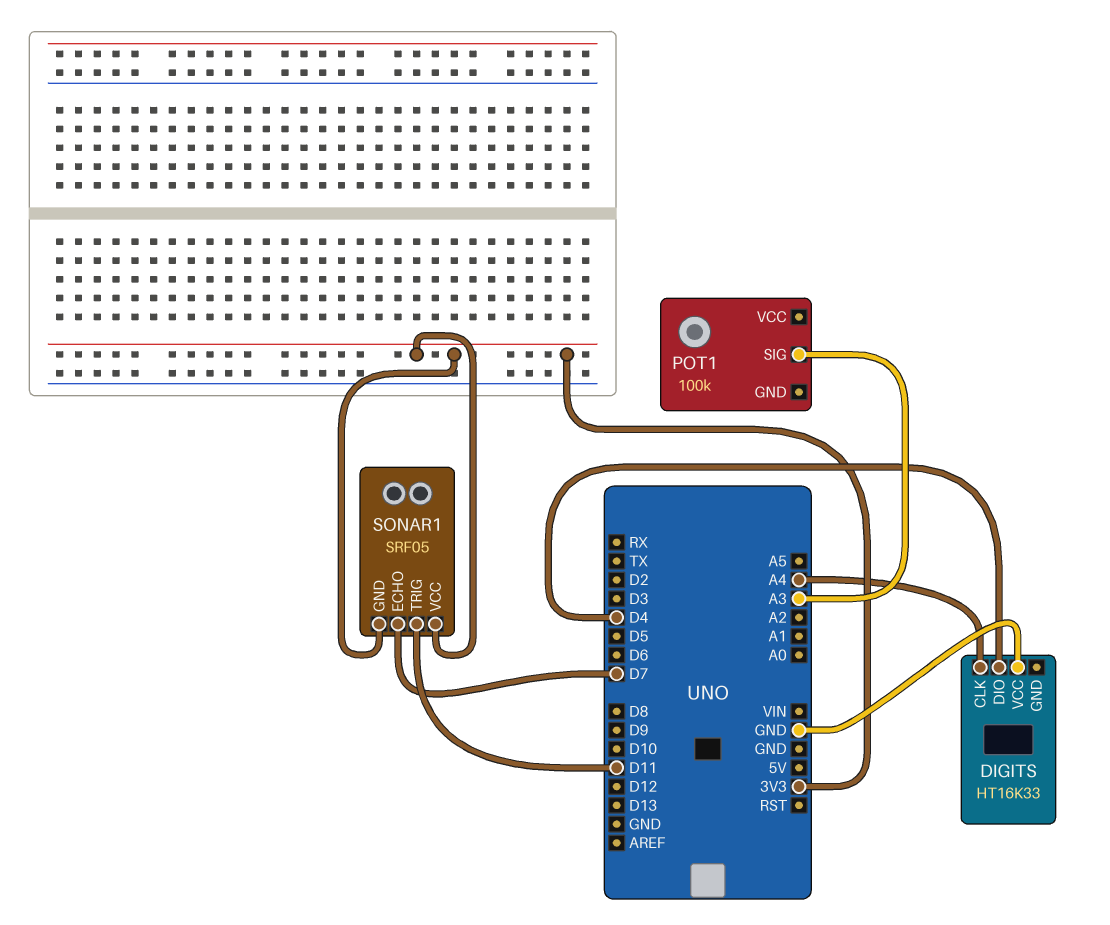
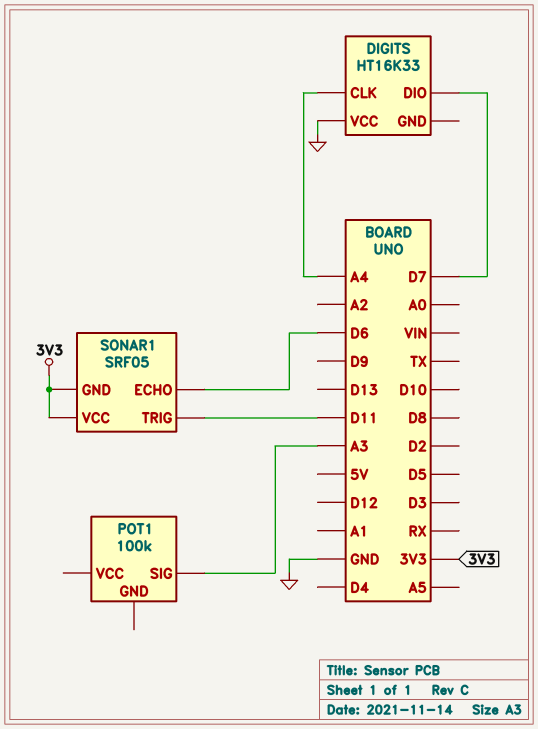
DIGITS pin DIO: D4 -> D7
SONAR1 pin ECHO: D7 -> D6

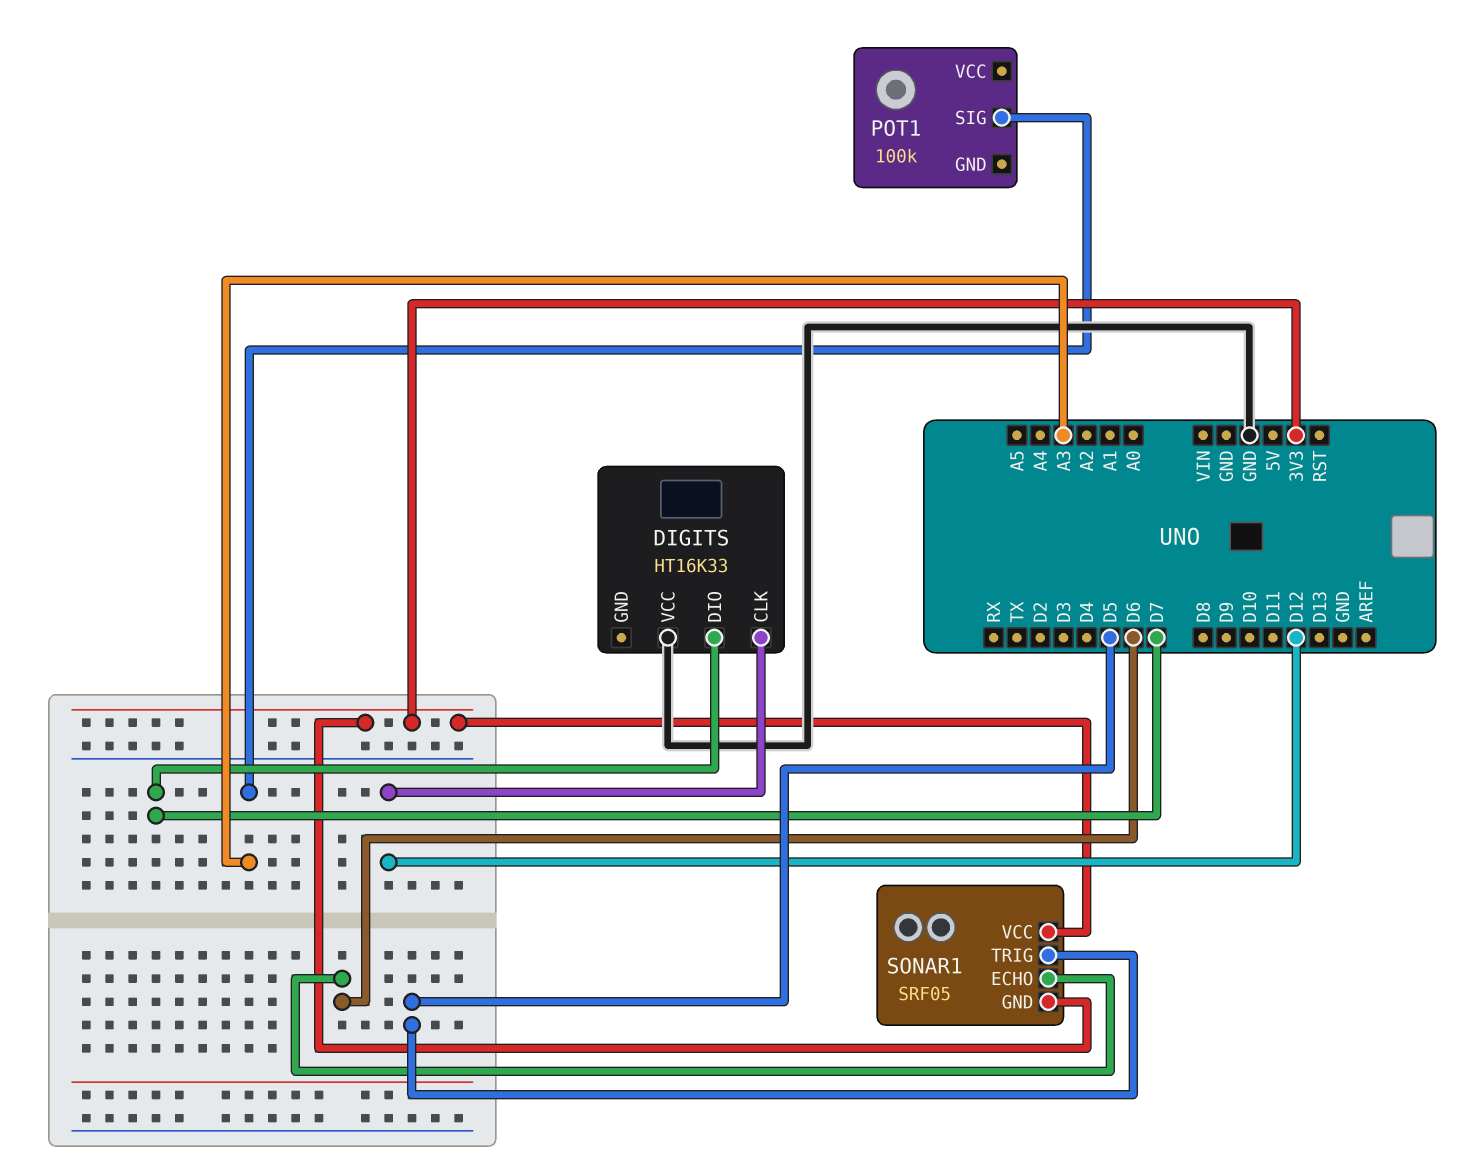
DIGITS pin CLK: A4 -> D12
SONAR1 pin TRIG: D11 -> D5

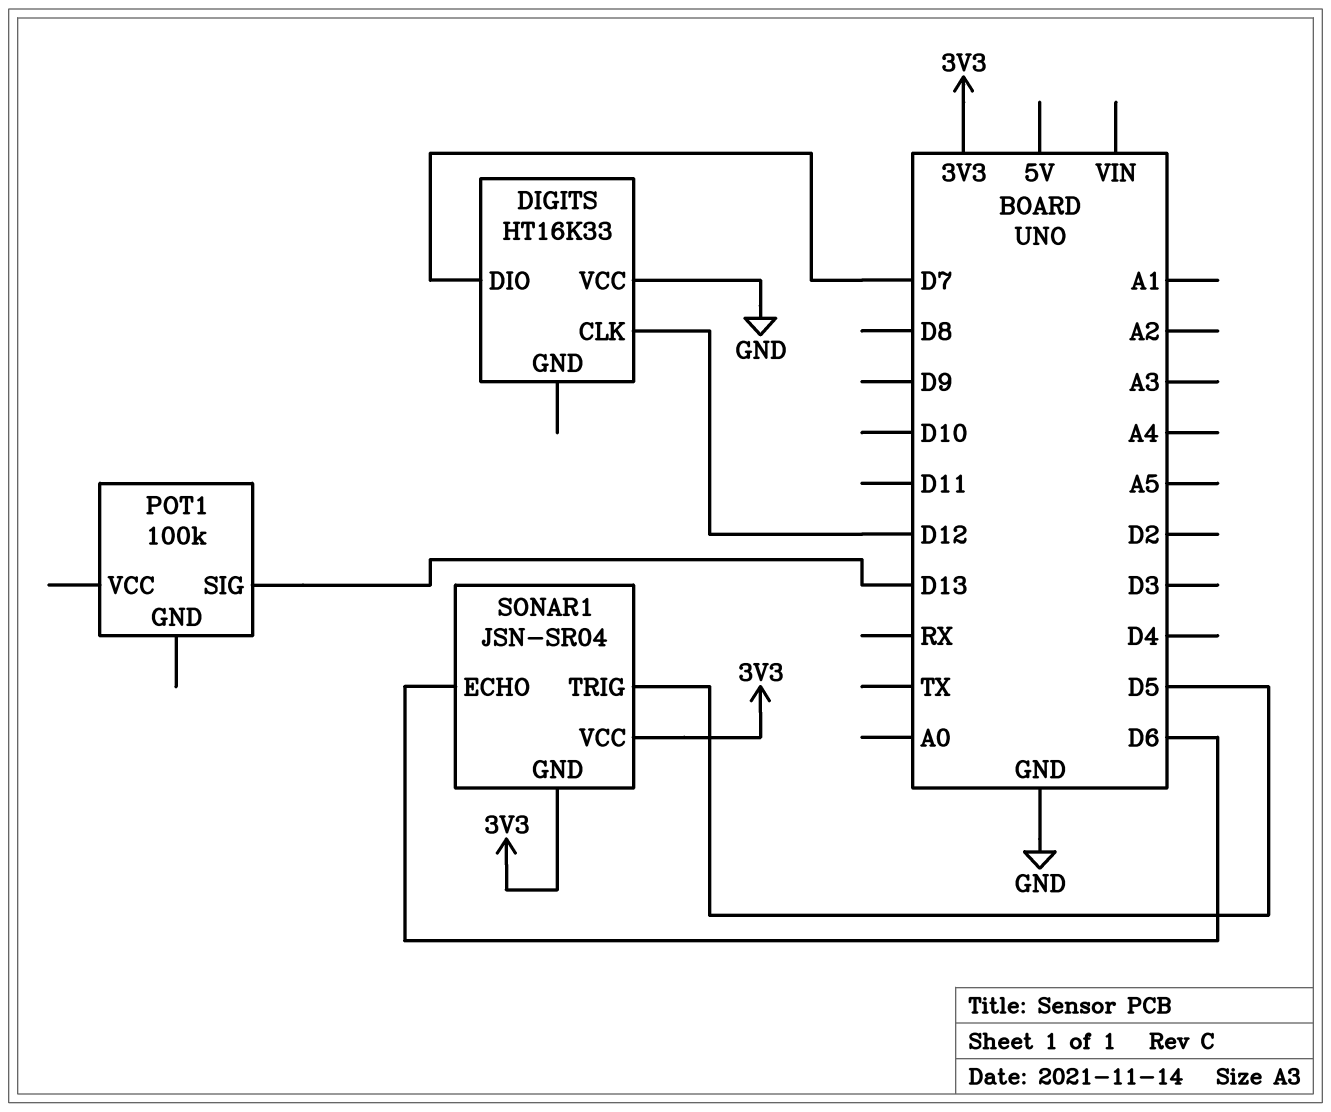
POT1 pin SIG: A3 -> D13
SONAR1: SRF05 -> JSN-SR04

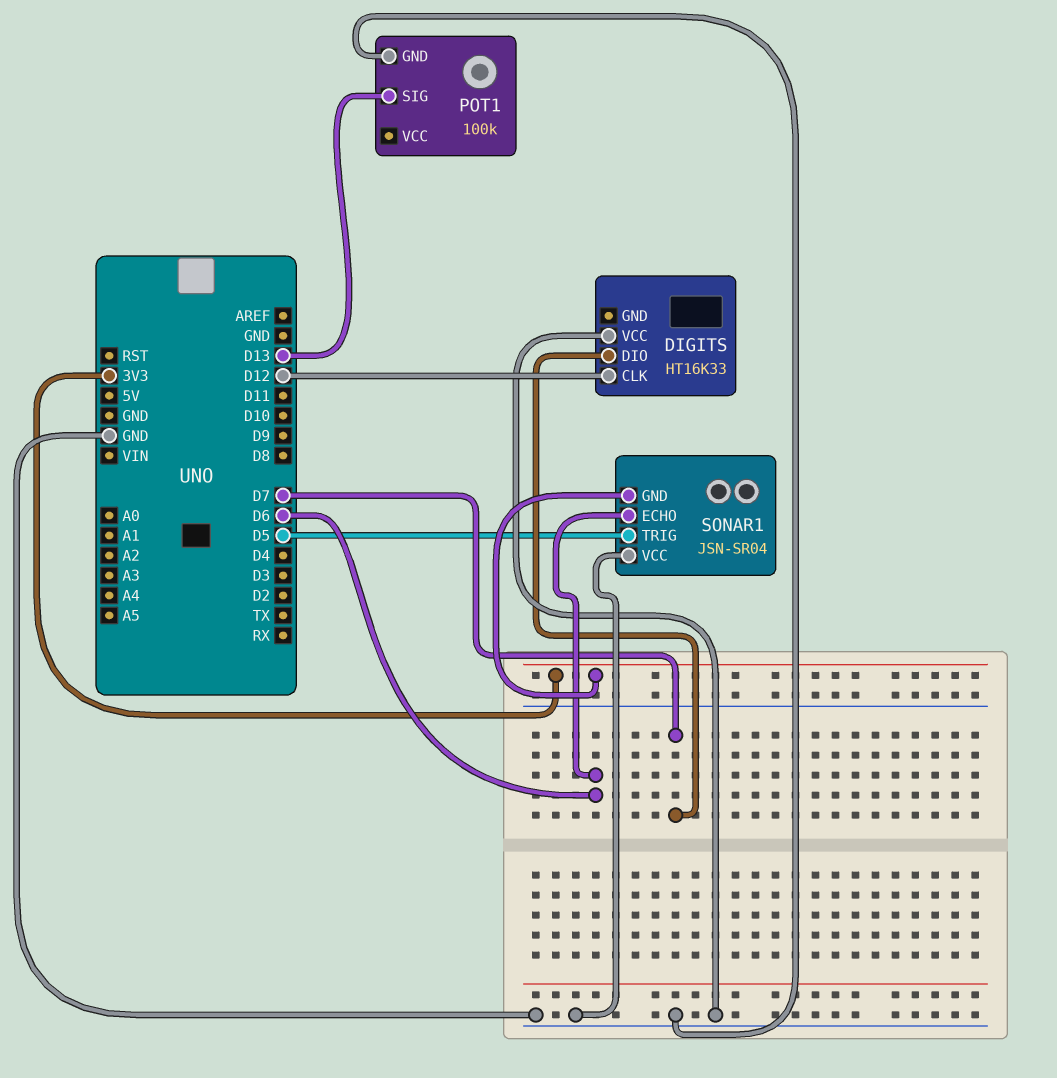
POT1 pin GND: none -> GND
SONAR1 pin VCC: 3V3 -> GND

